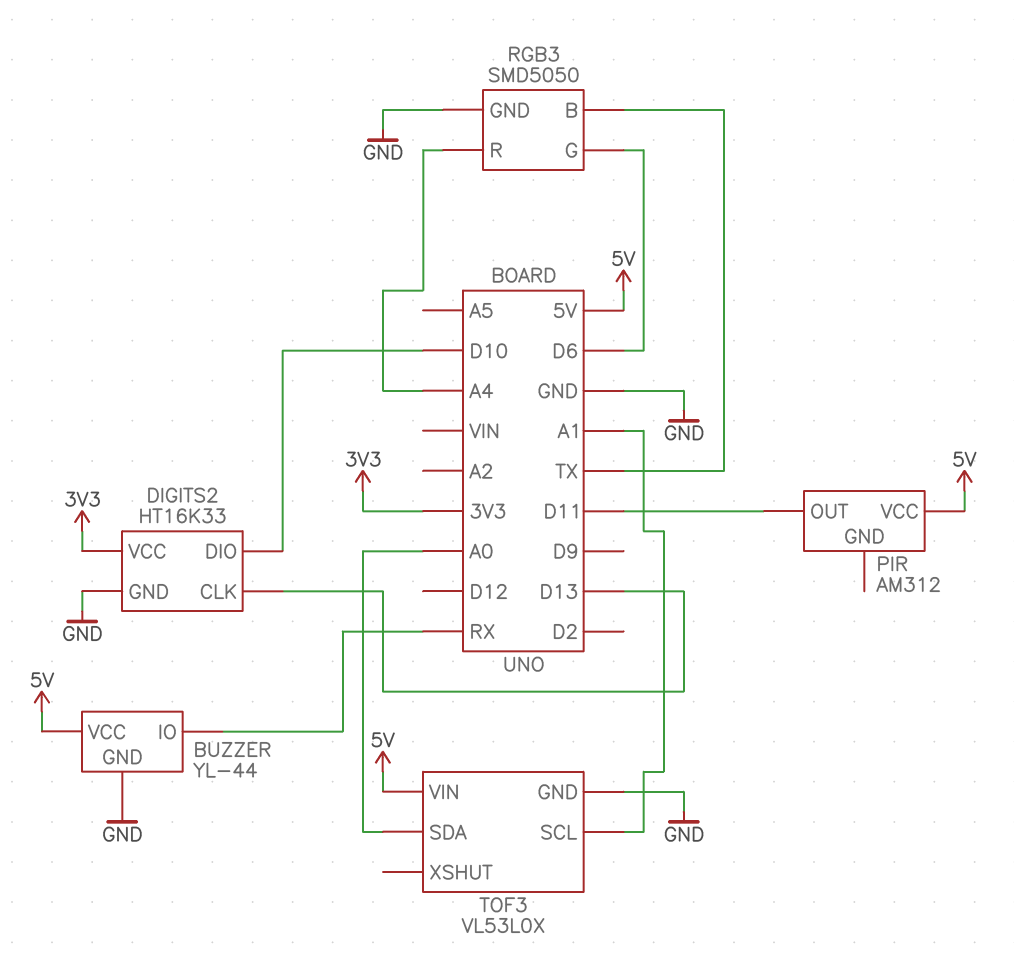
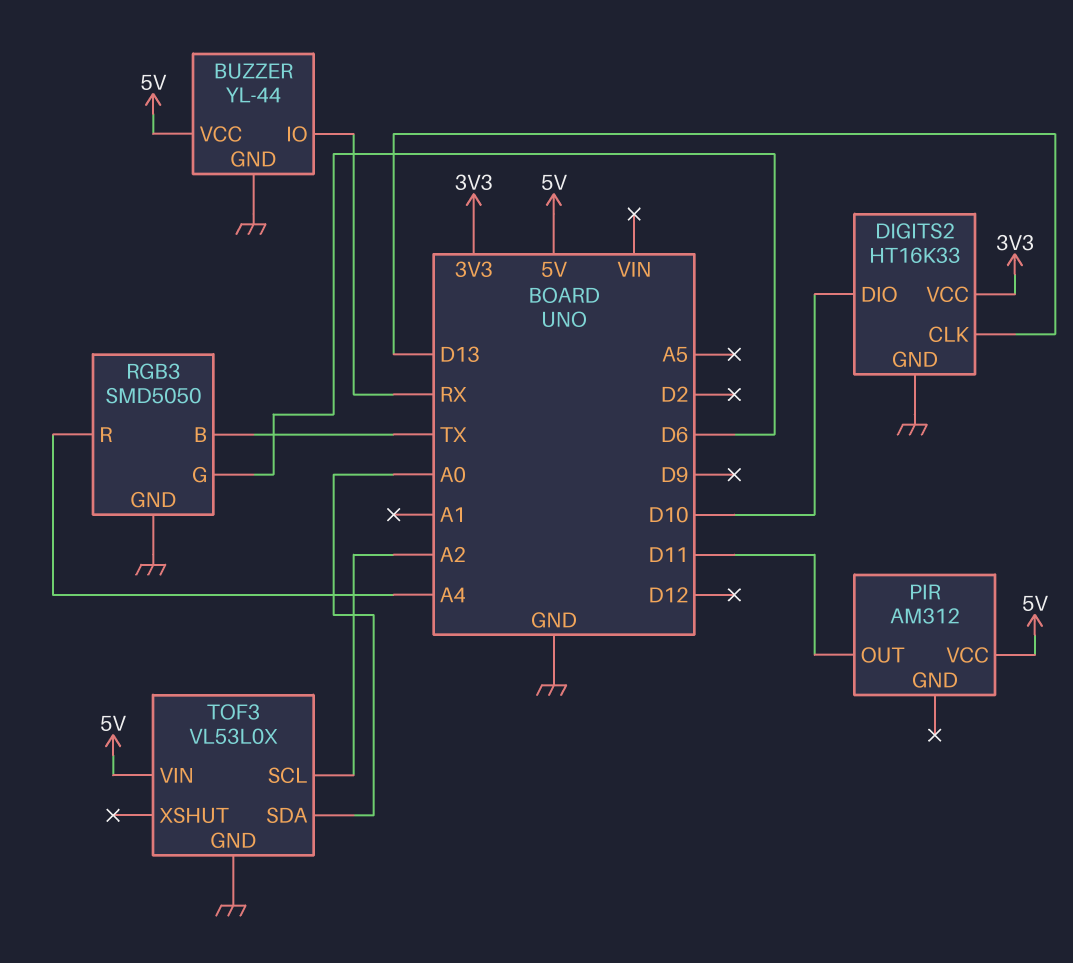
TOF3 pin SCL: A1 -> A2

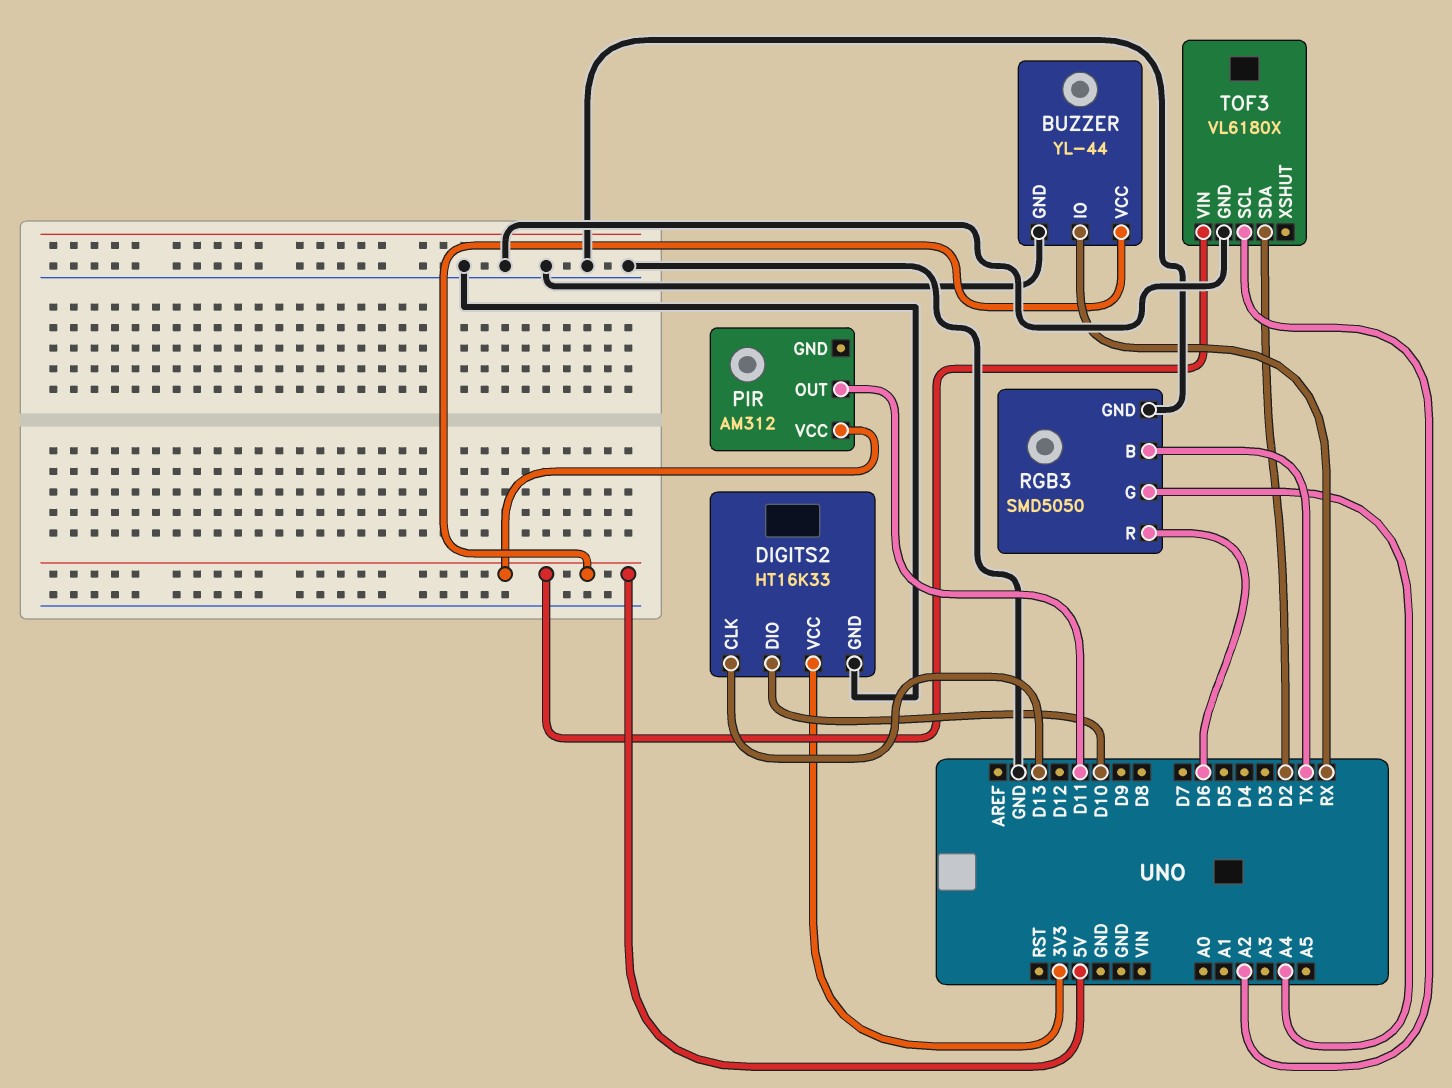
RGB3 pin G: D6 -> A4
RGB3 pin R: A4 -> D6
TOF3: VL53L0X -> VL6180X
TOF3 pin SDA: A0 -> D2

